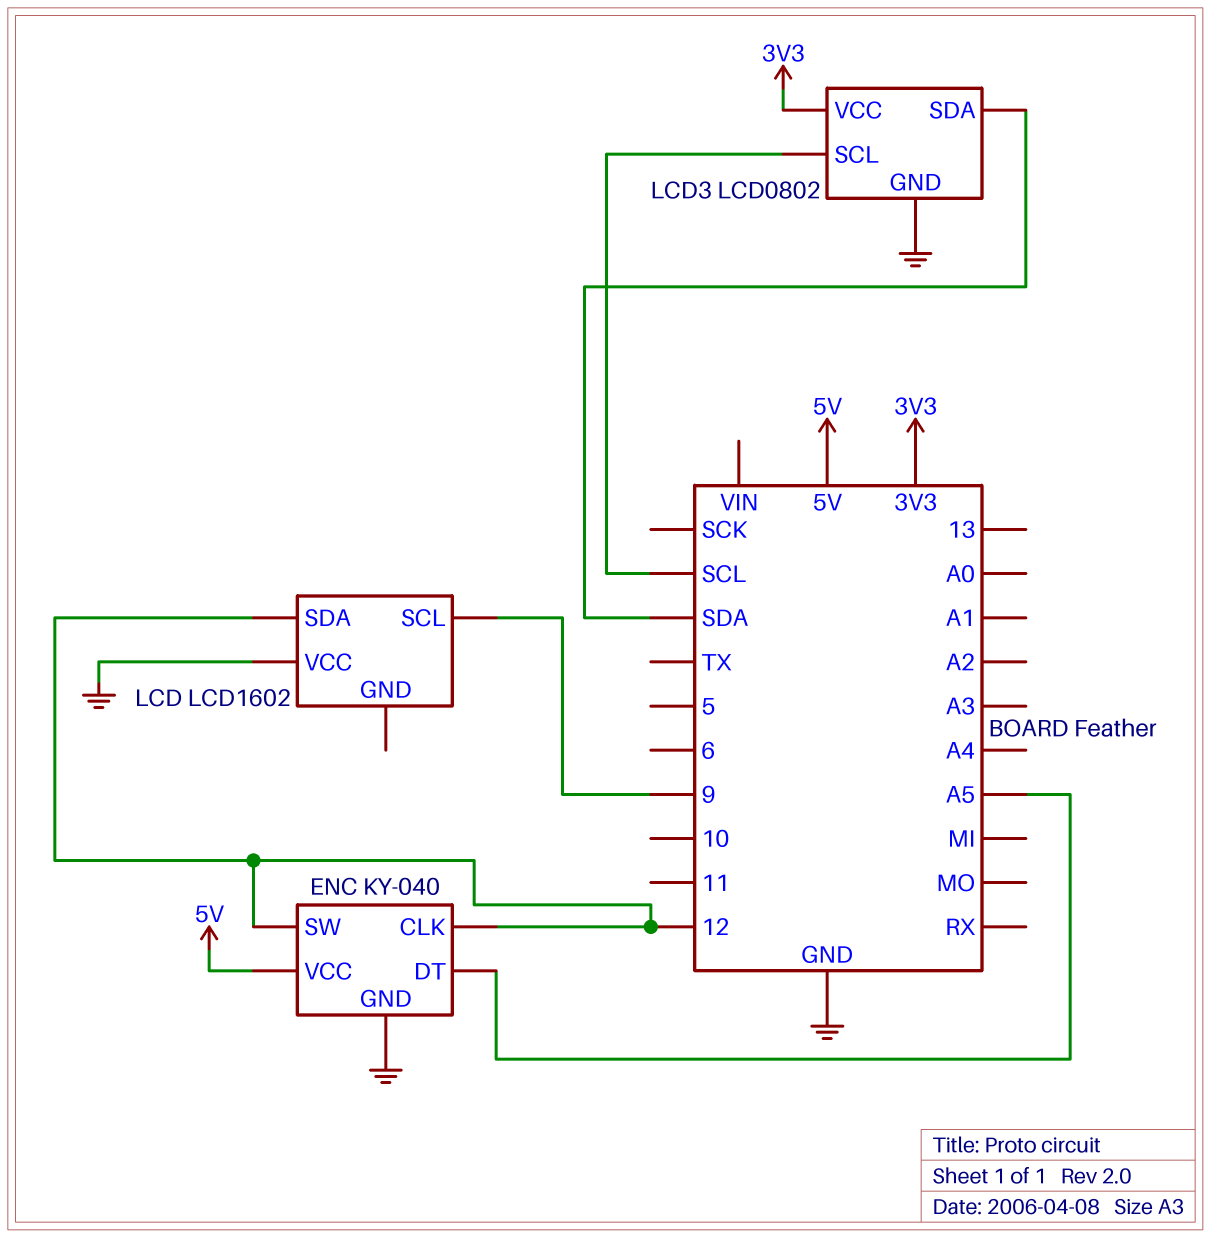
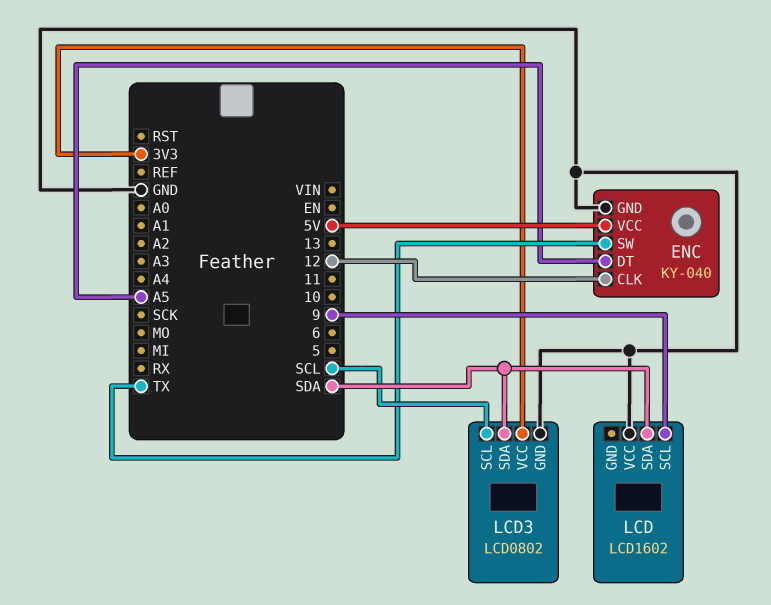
ENC pin SW: 12 -> TX
LCD pin SDA: 12 -> SDA

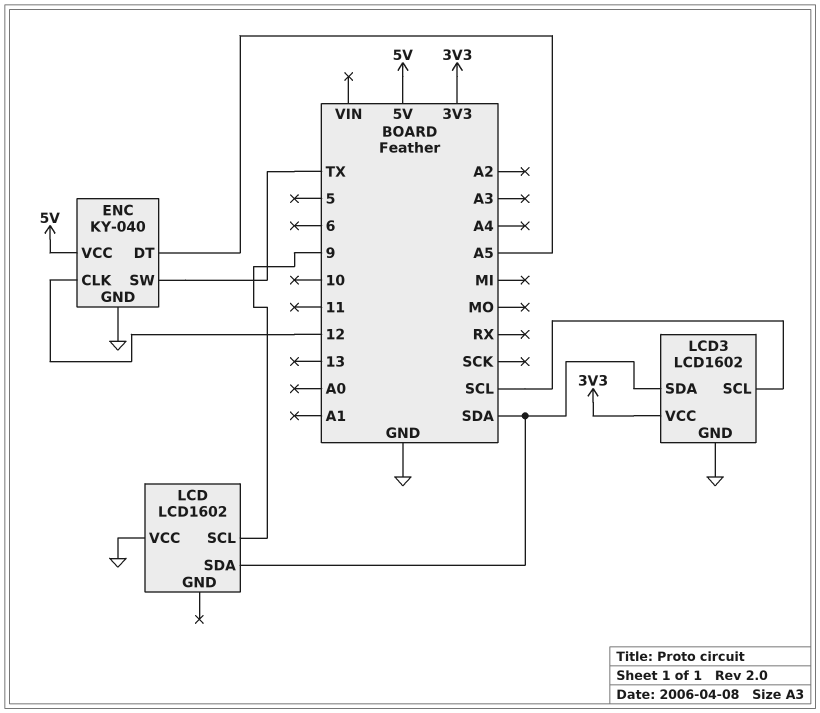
LCD3: LCD0802 -> LCD1602

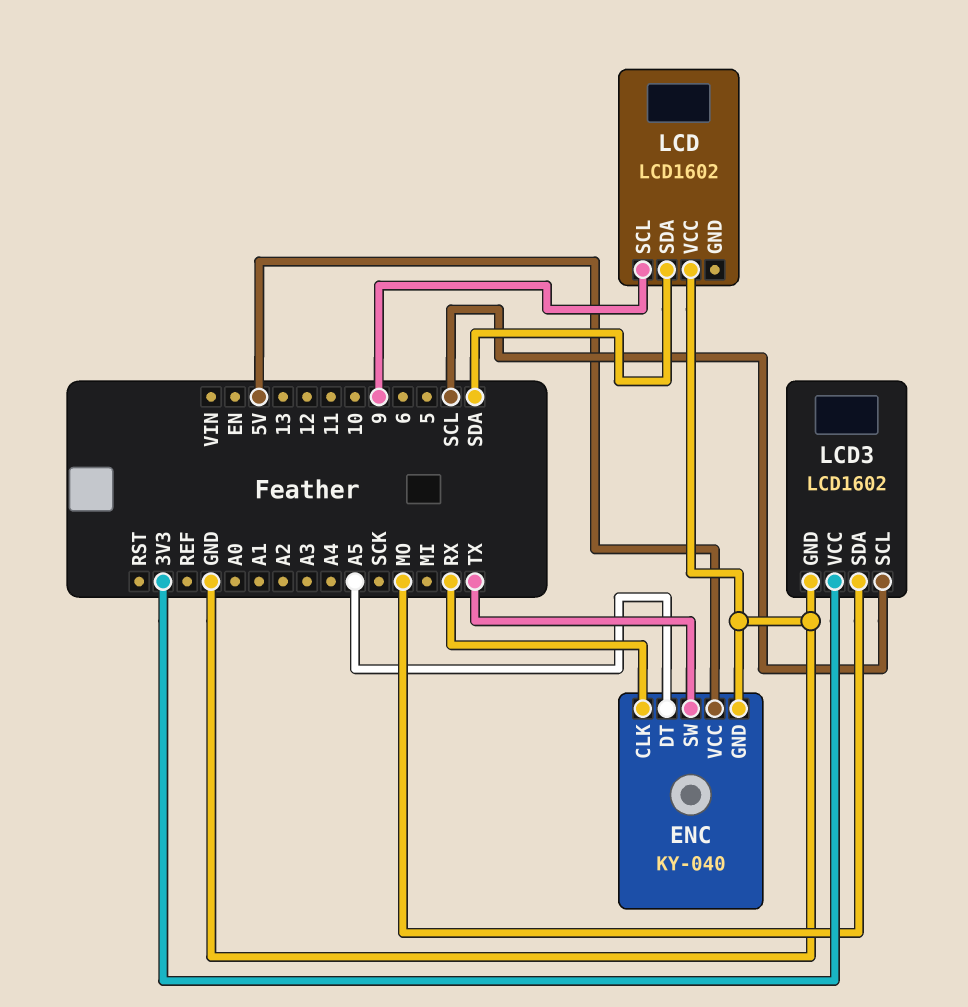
ENC pin CLK: 12 -> RX
LCD3 pin SDA: SDA -> MO

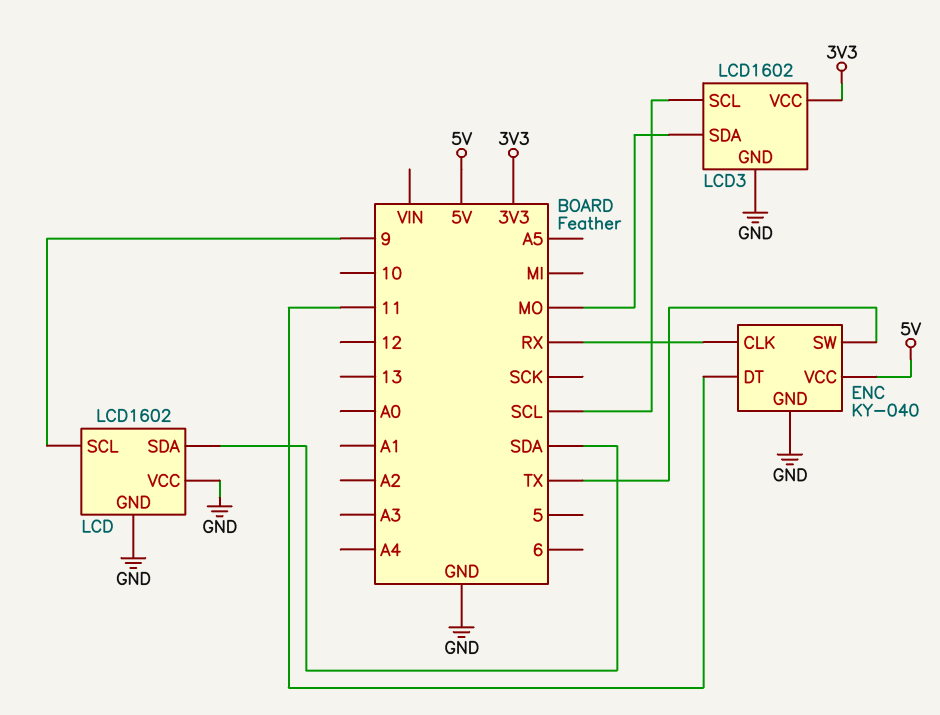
ENC pin DT: A5 -> 11
LCD pin GND: none -> GND

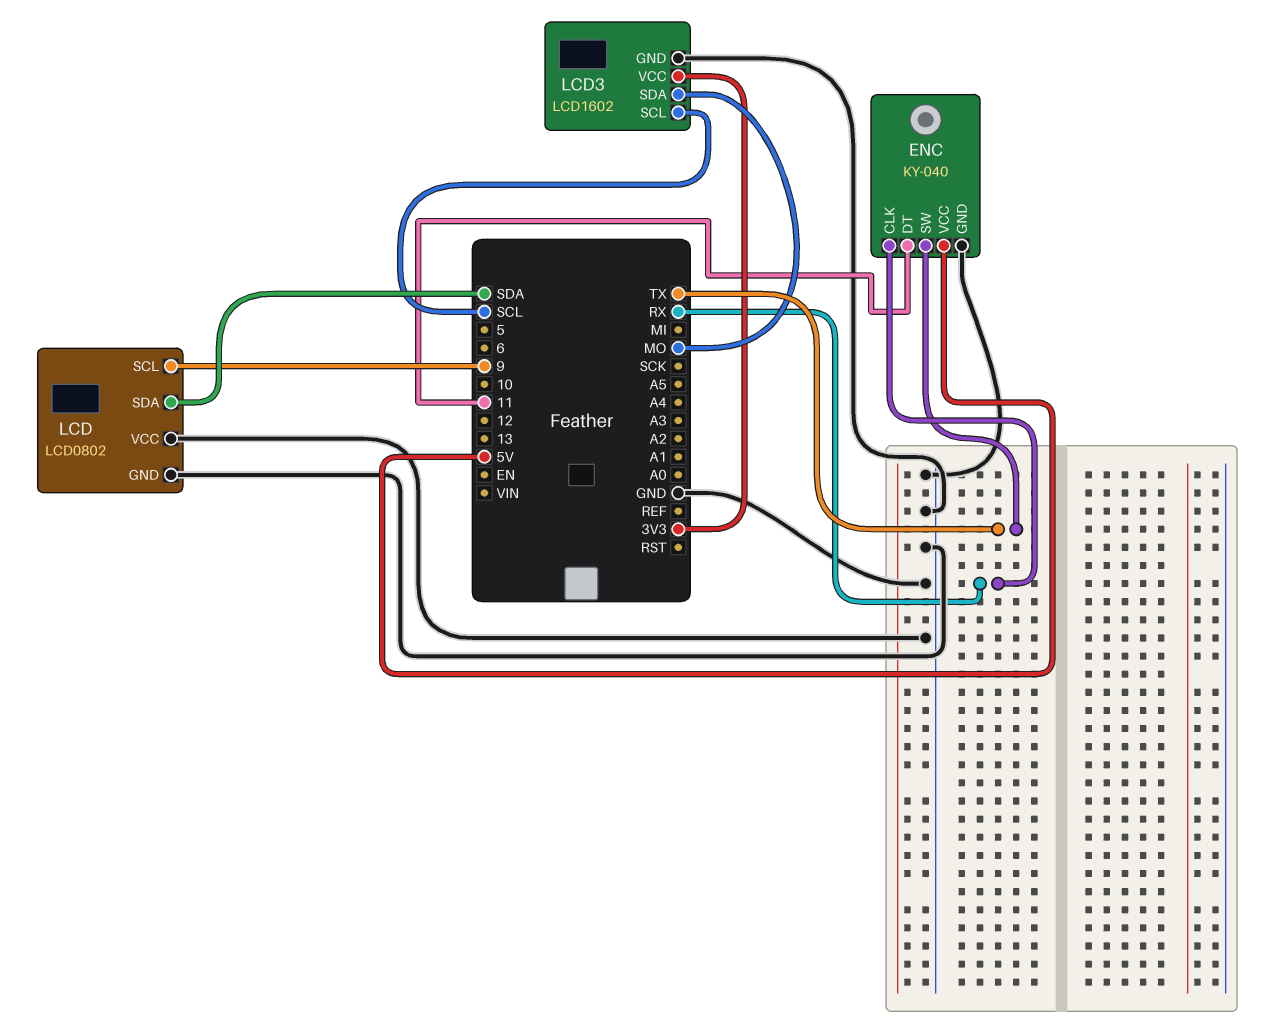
LCD: LCD1602 -> LCD0802

